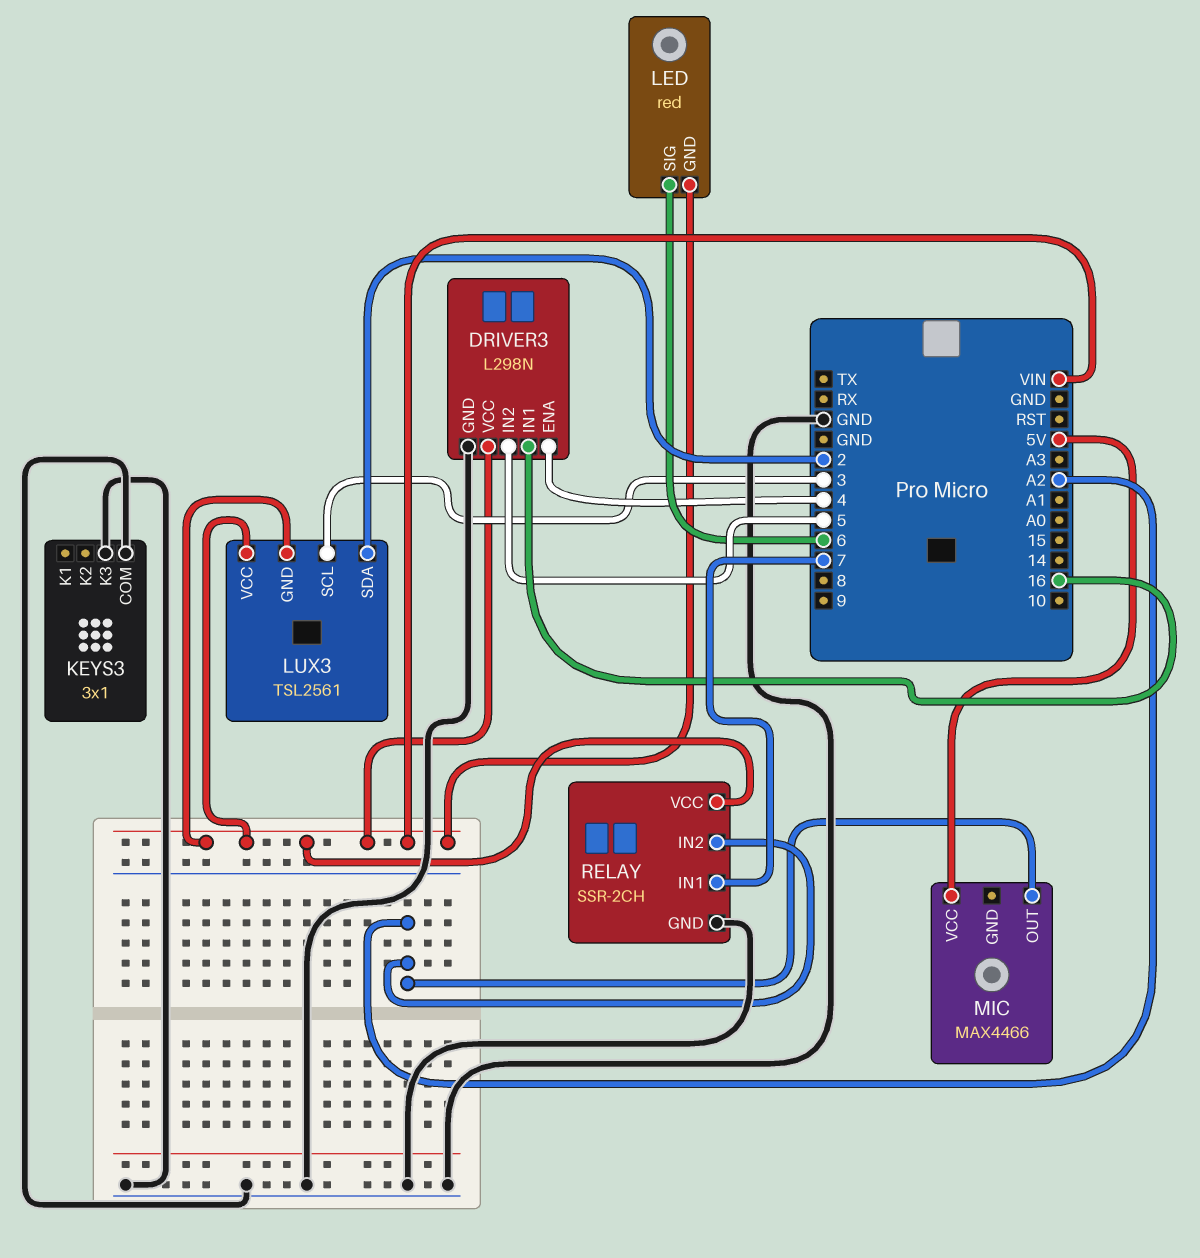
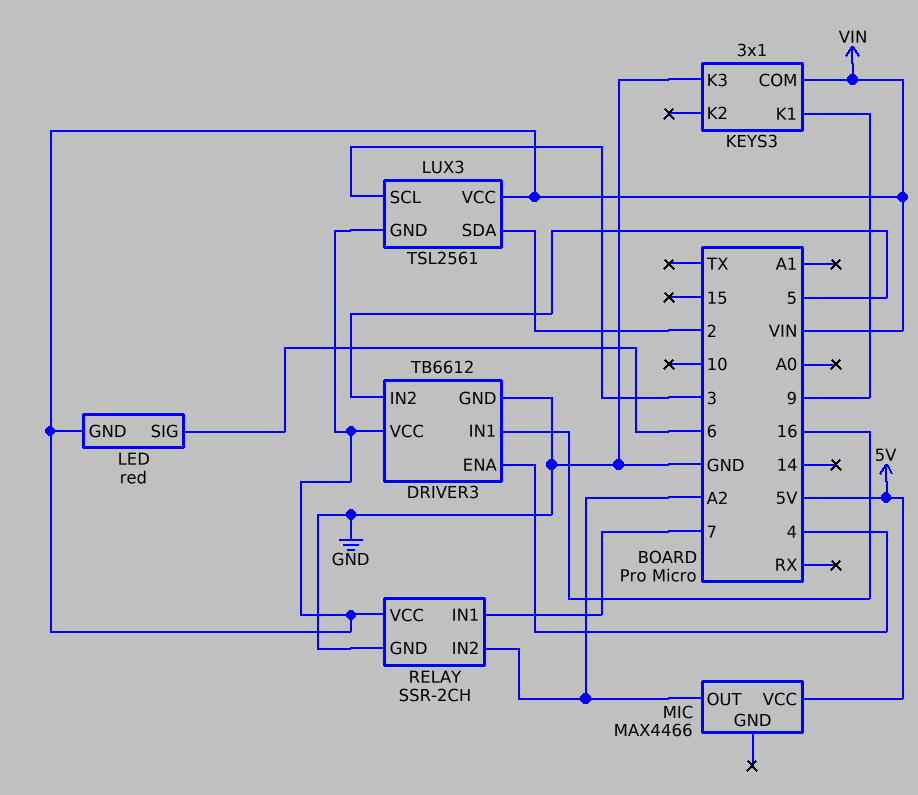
DRIVER3: L298N -> TB6612
KEYS3 pin COM: GND -> VIN
KEYS3 pin K1: none -> 9

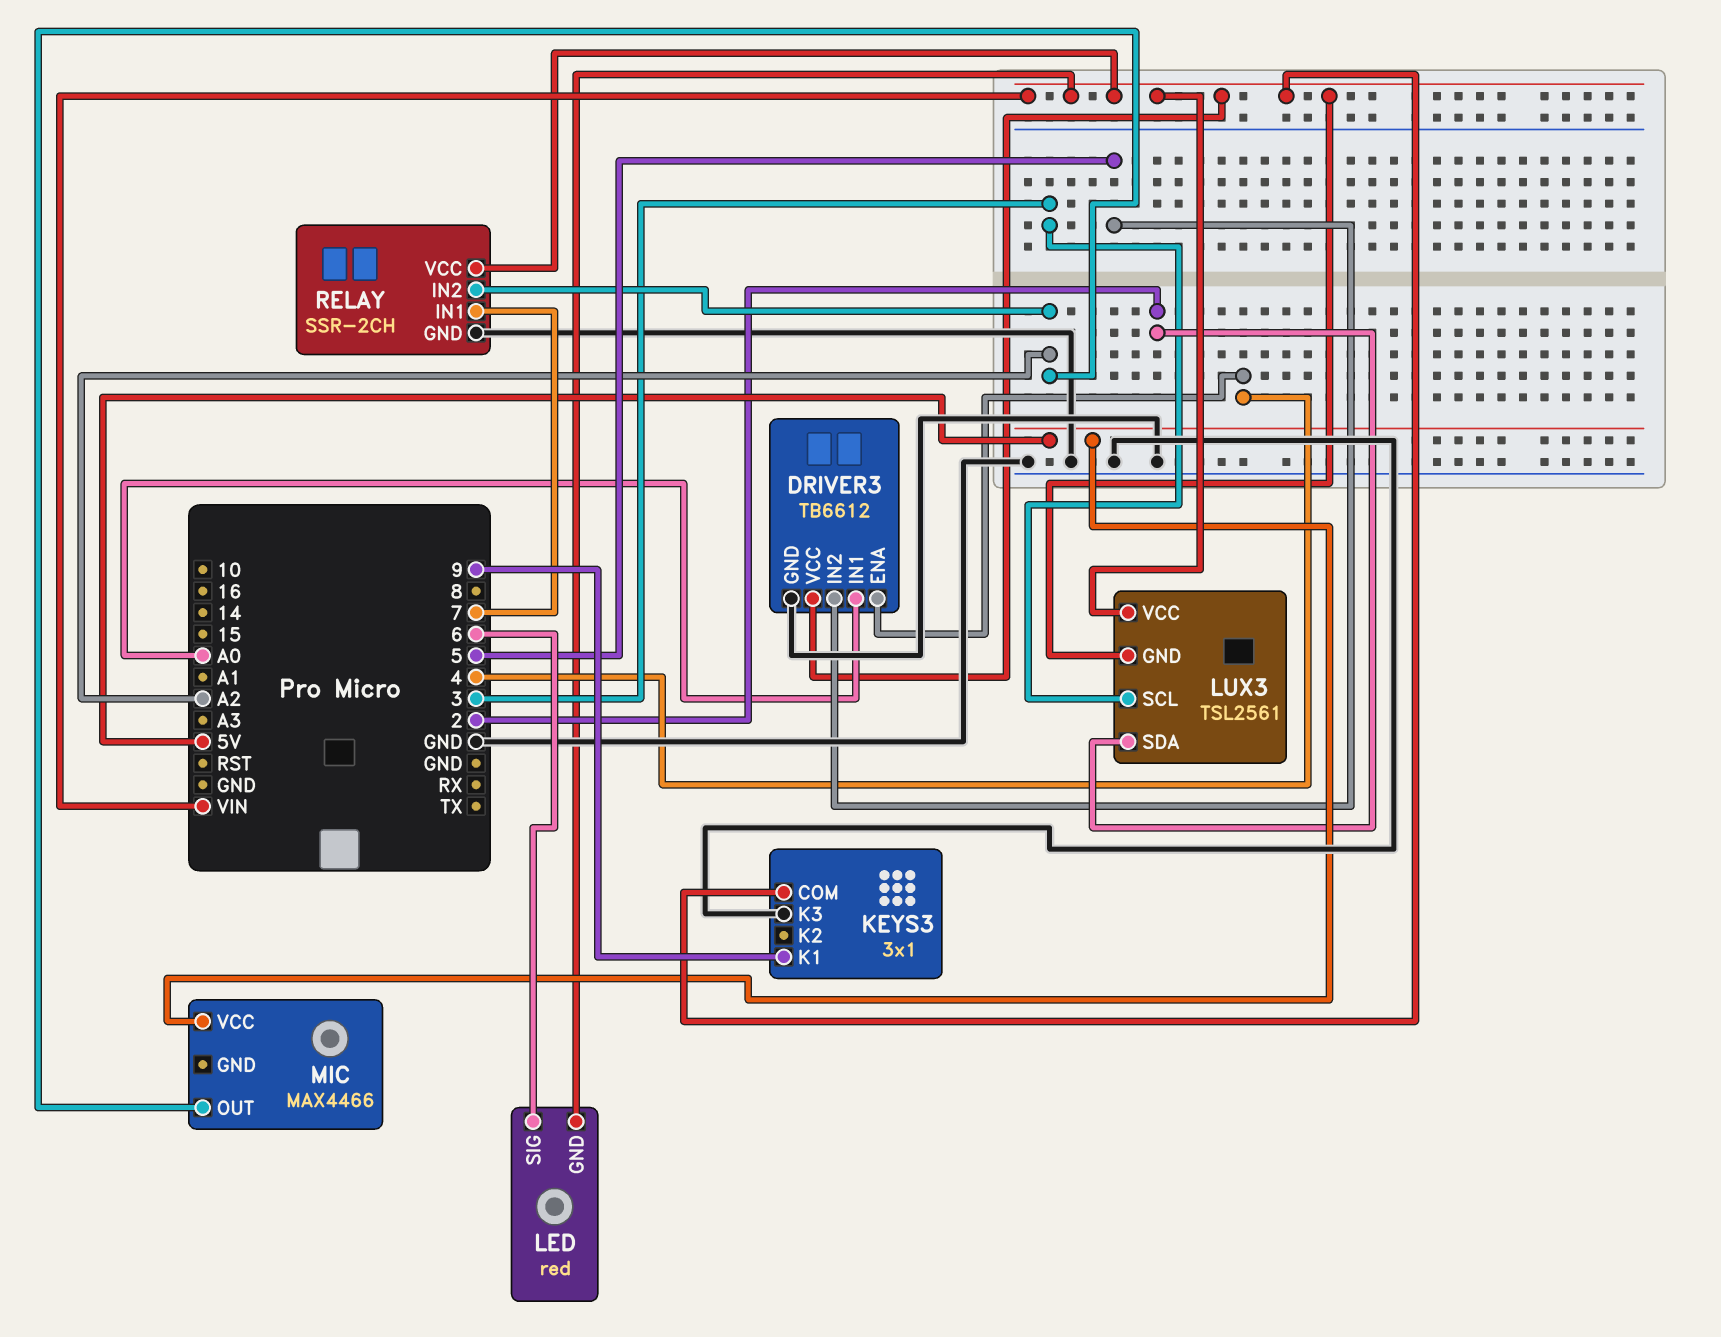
DRIVER3 pin IN1: 16 -> A0

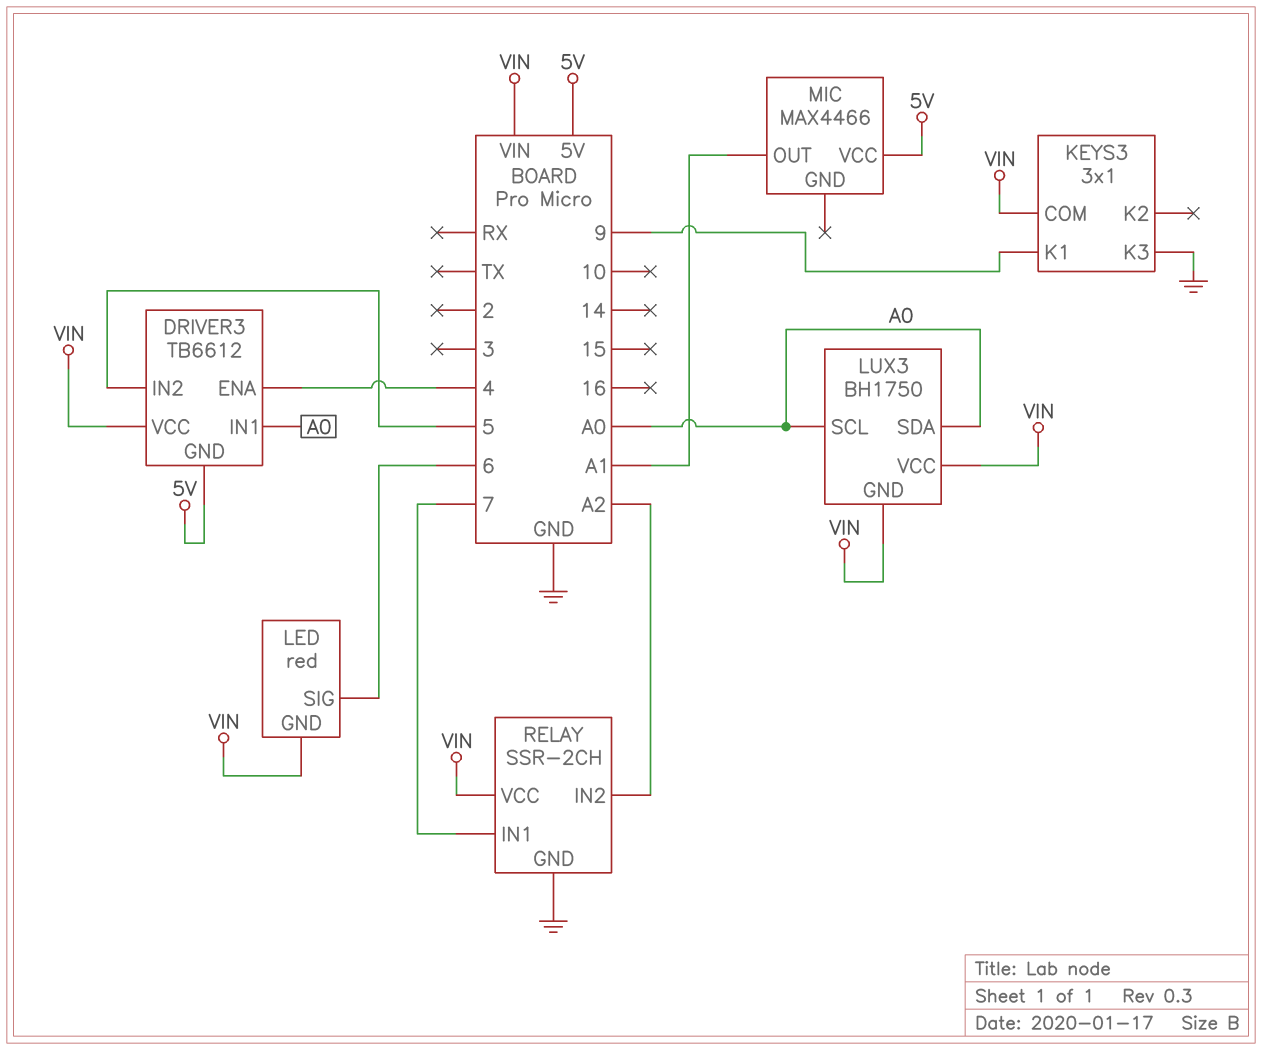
DRIVER3 pin GND: GND -> 5V
LUX3: TSL2561 -> BH1750
LUX3 pin SCL: 3 -> A0
LUX3 pin SDA: 2 -> A0
MIC pin OUT: A2 -> A1

